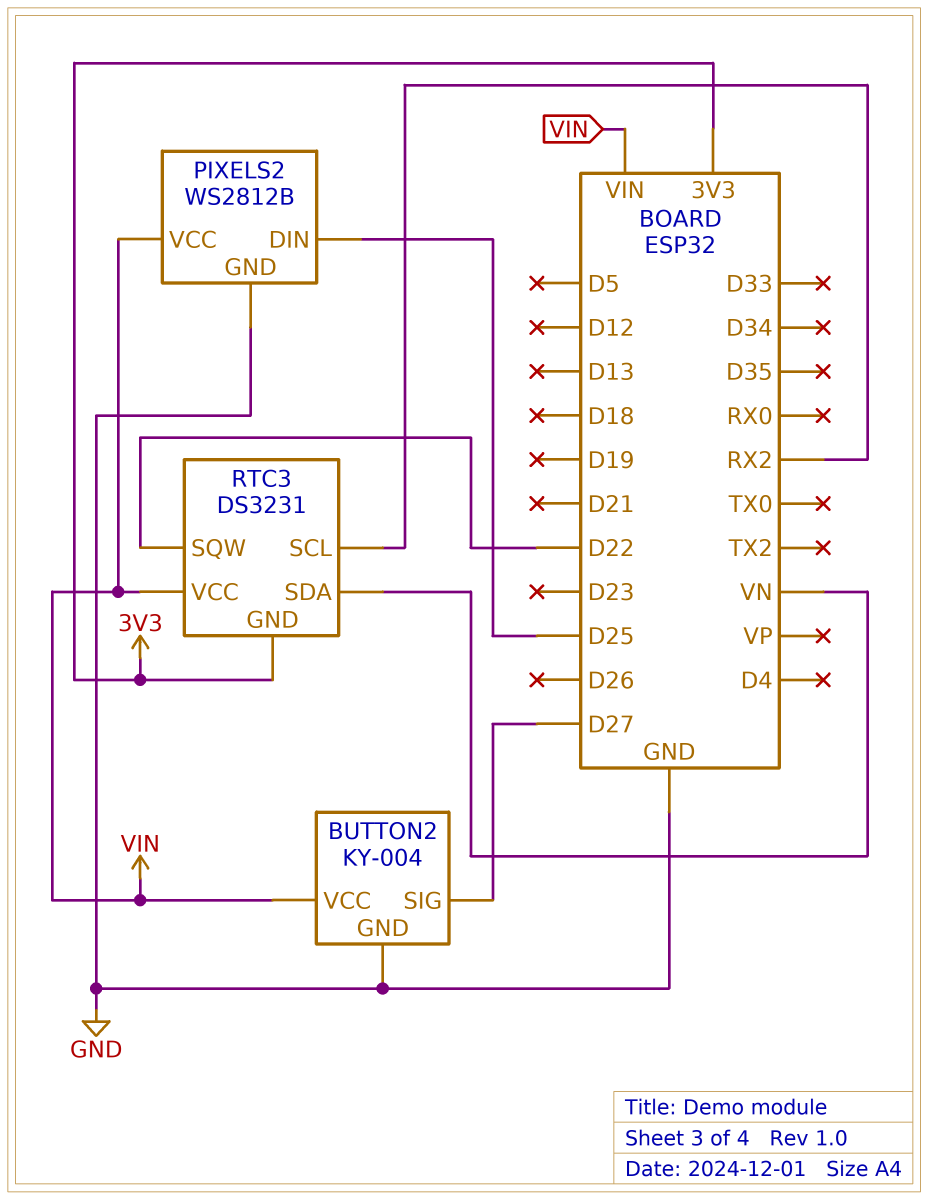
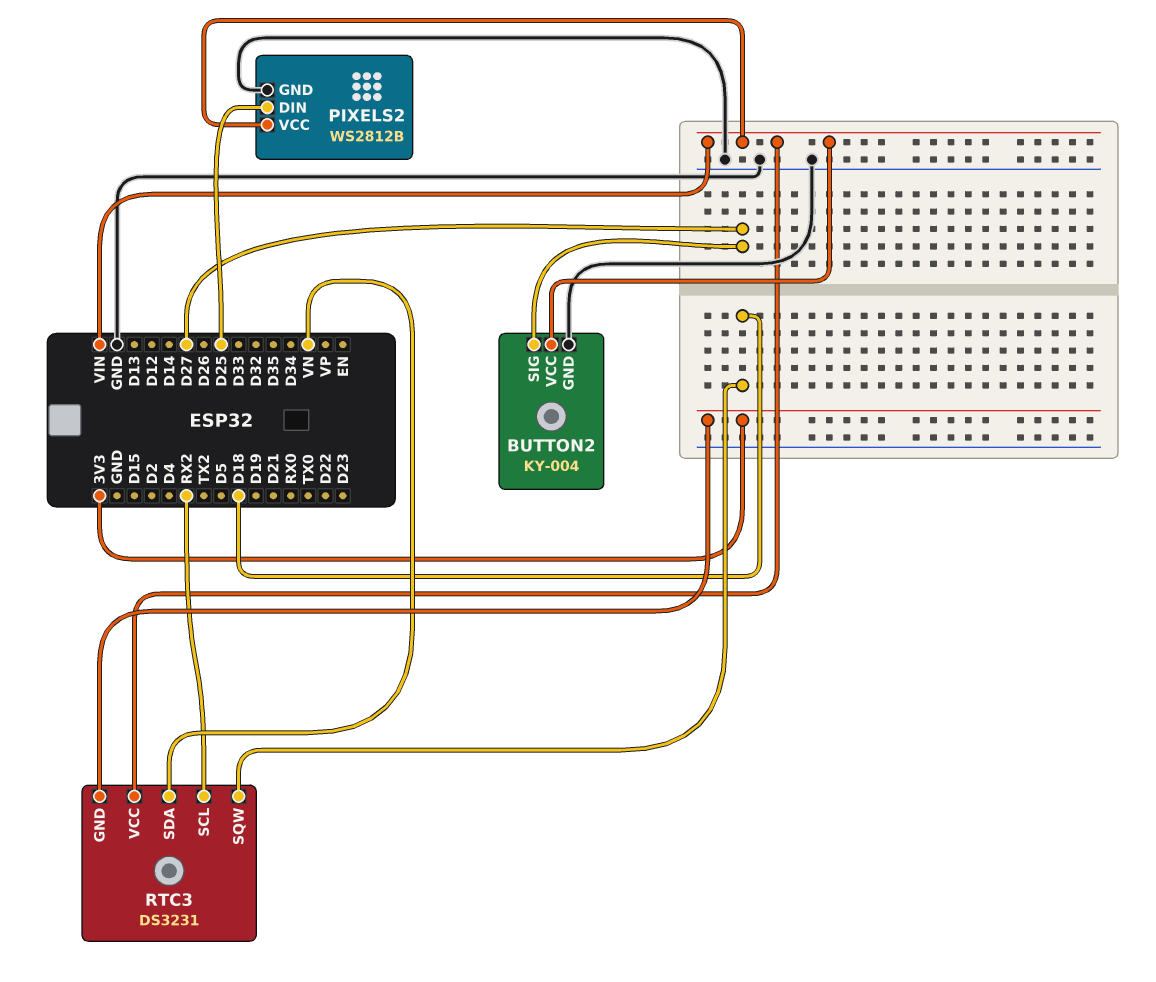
RTC3 pin SQW: D22 -> D18

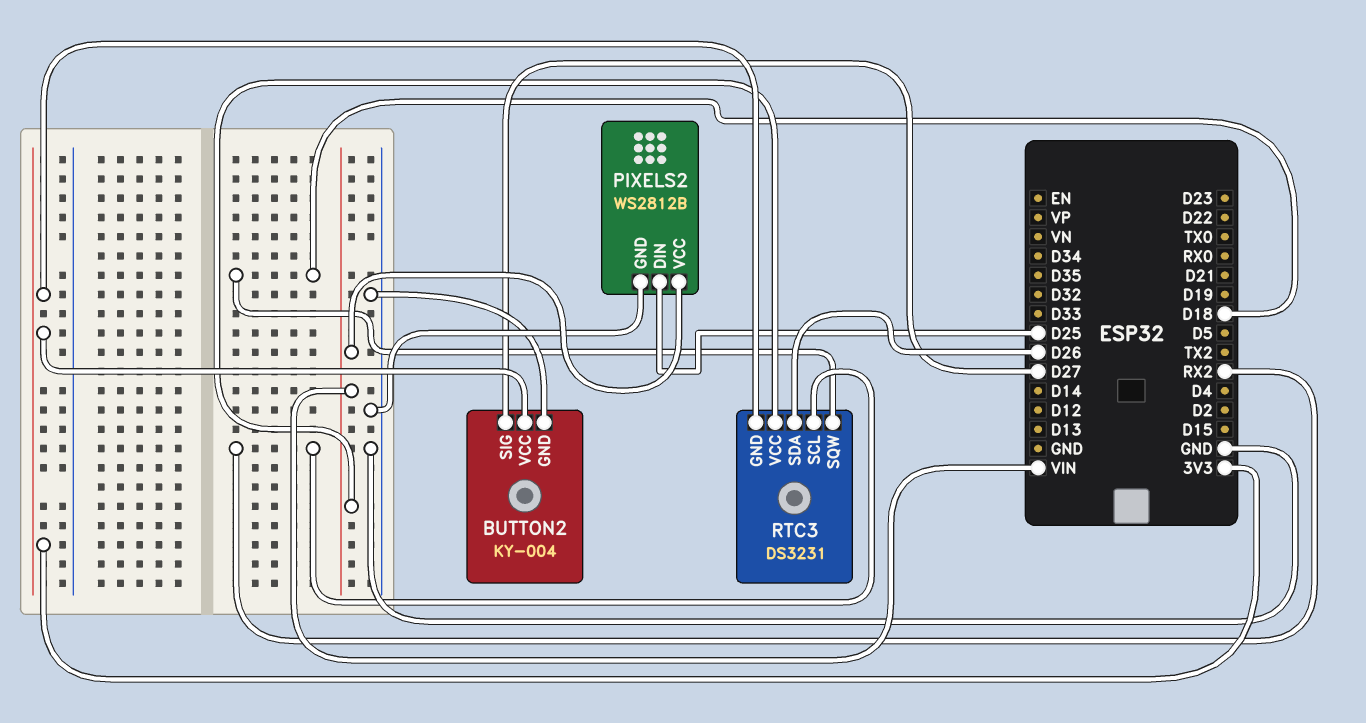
BUTTON2 pin VCC: VIN -> 3V3
RTC3 pin SDA: VN -> D26

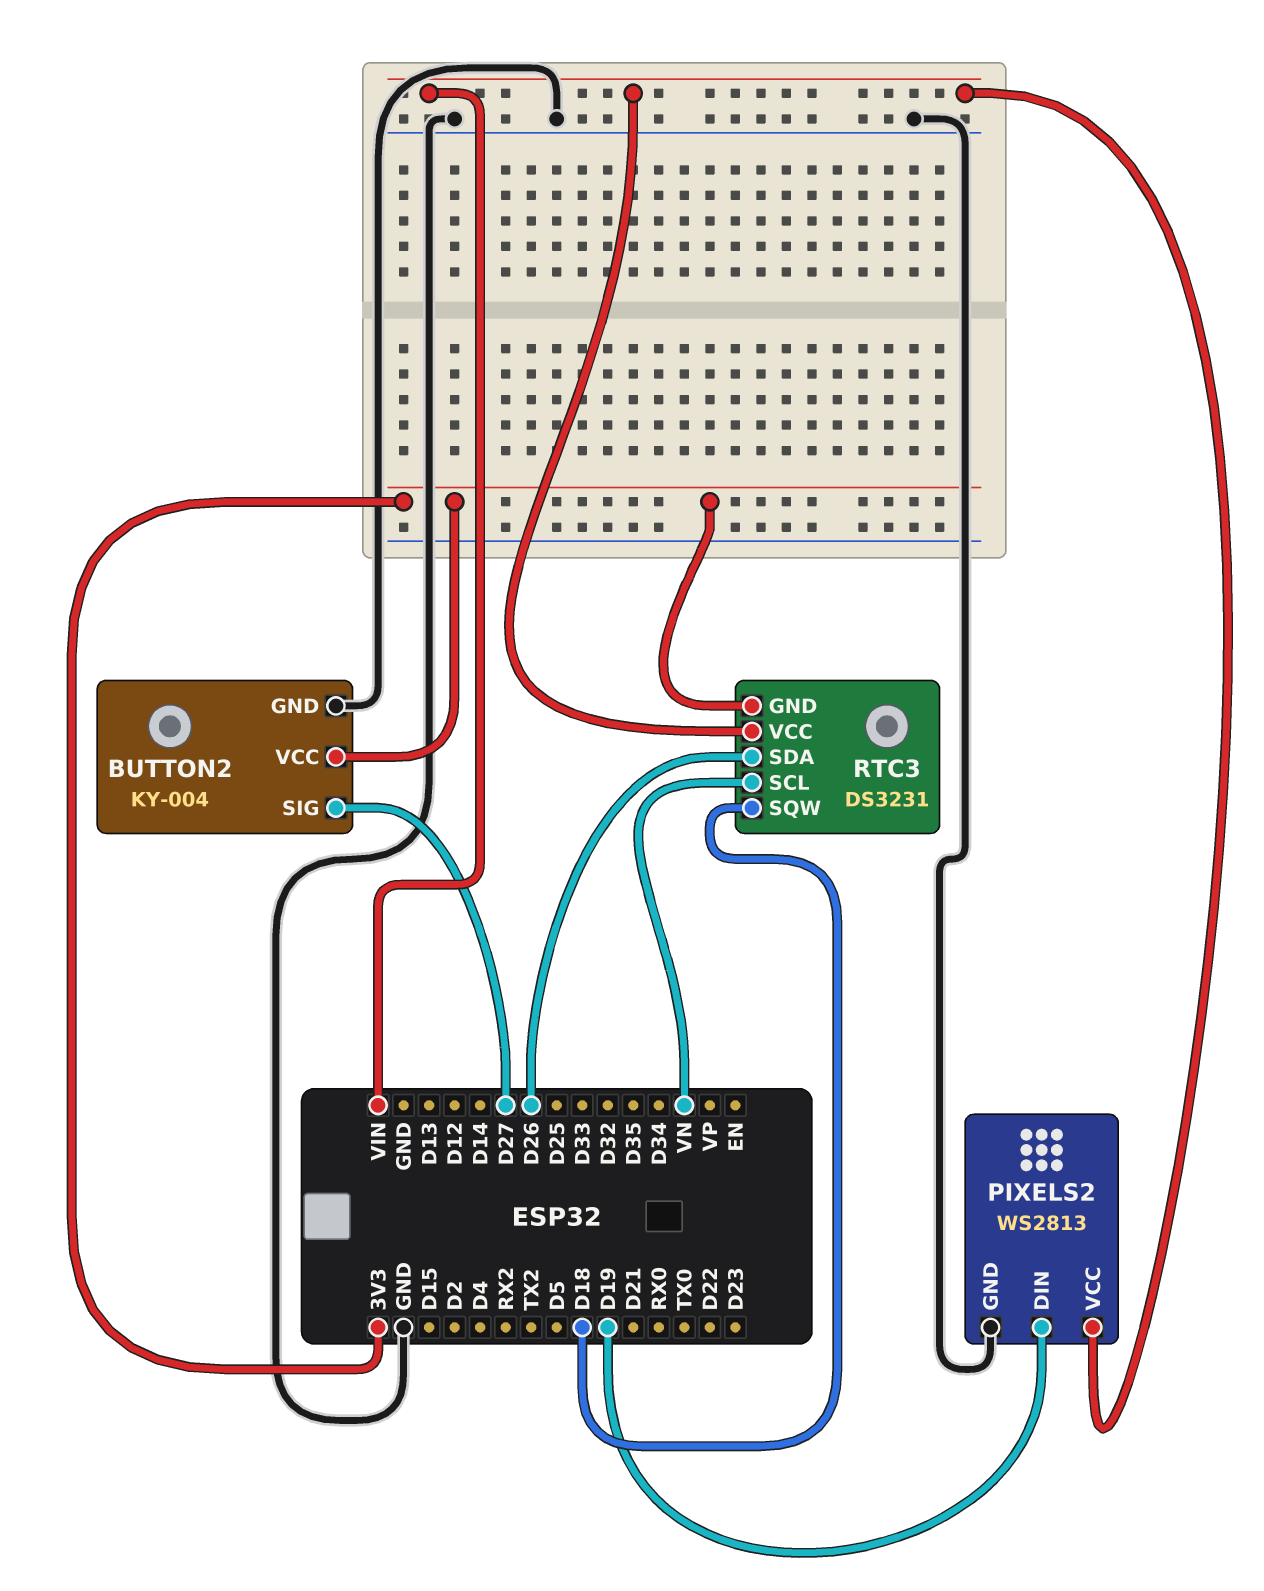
PIXELS2: WS2812B -> WS2813
PIXELS2 pin DIN: D25 -> D19
RTC3 pin SCL: RX2 -> VN

